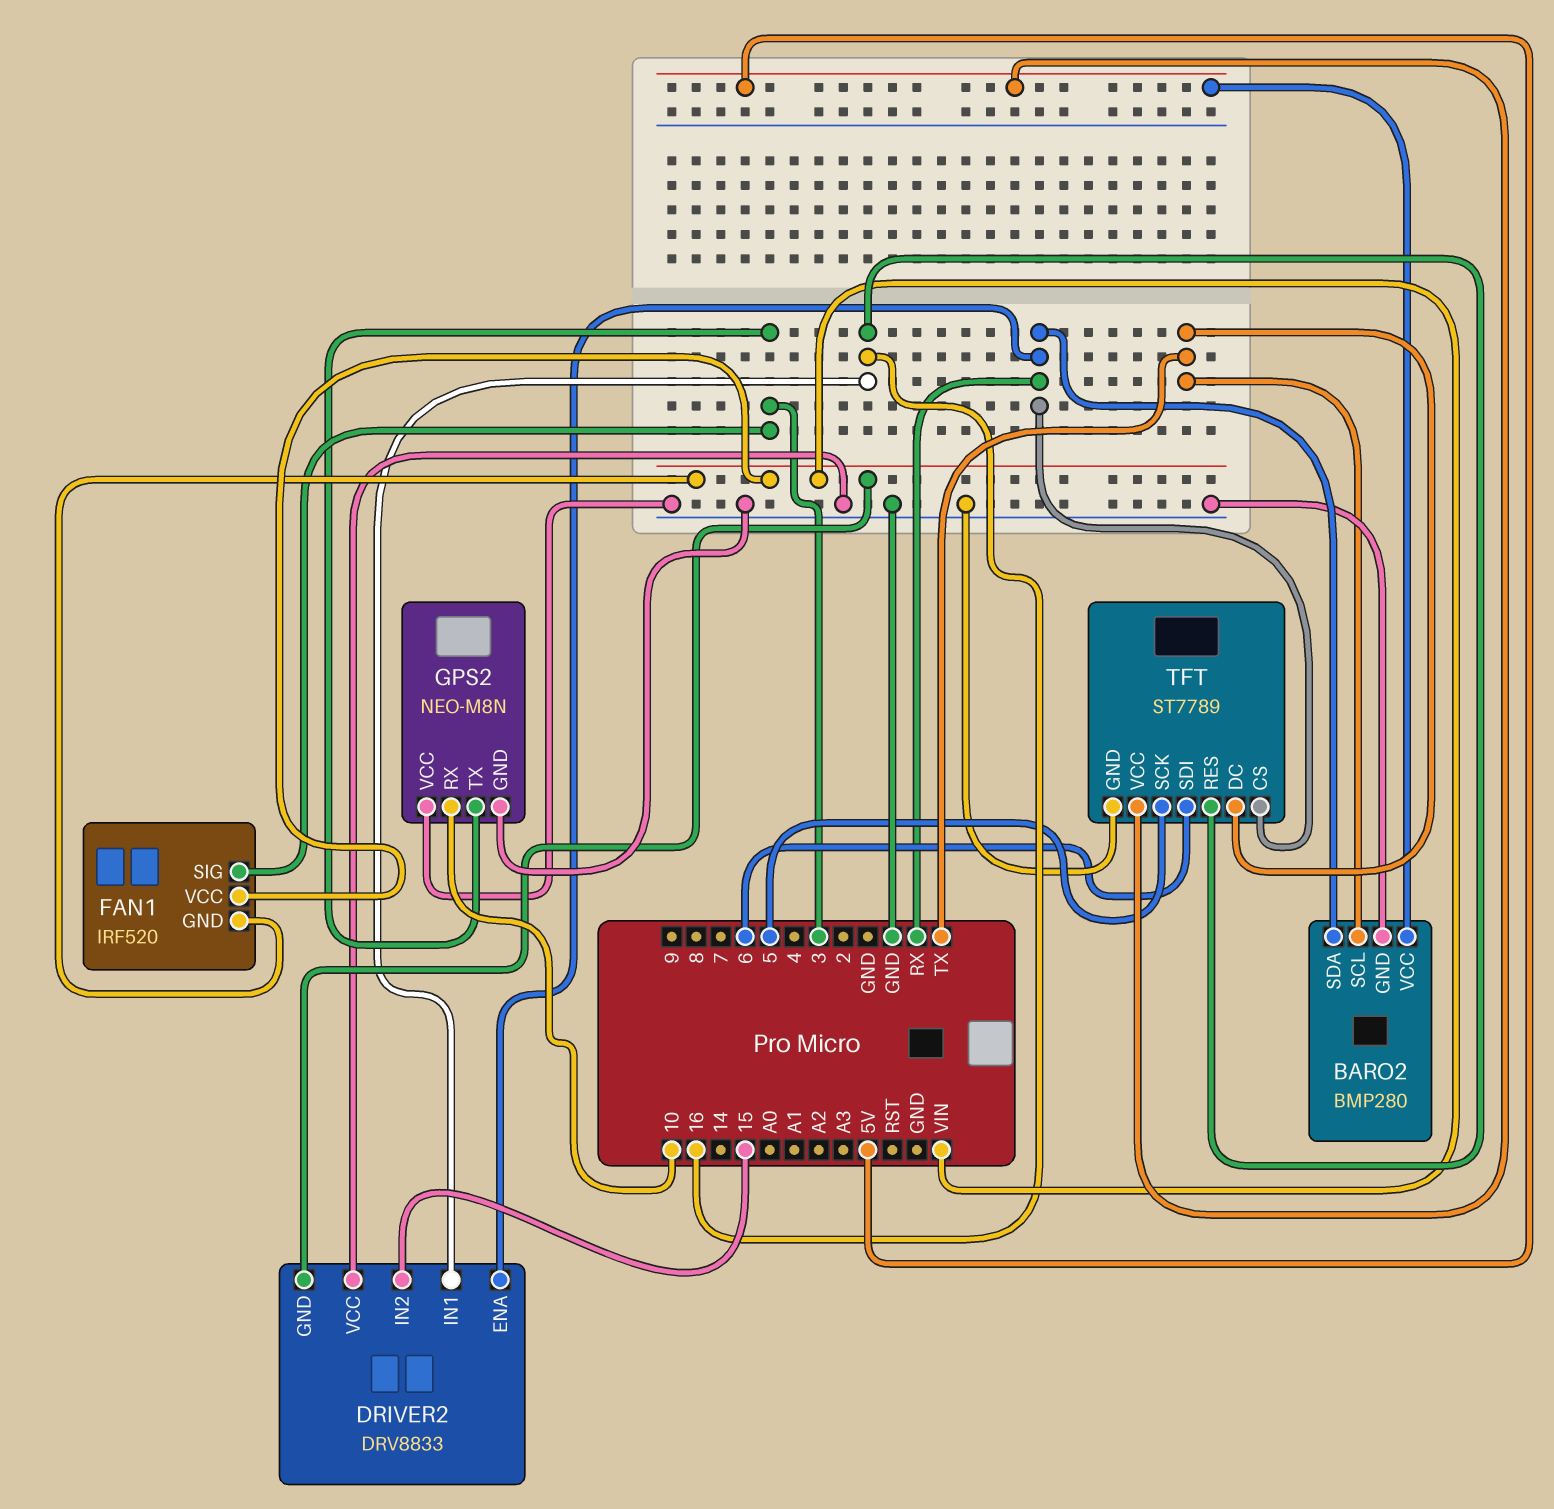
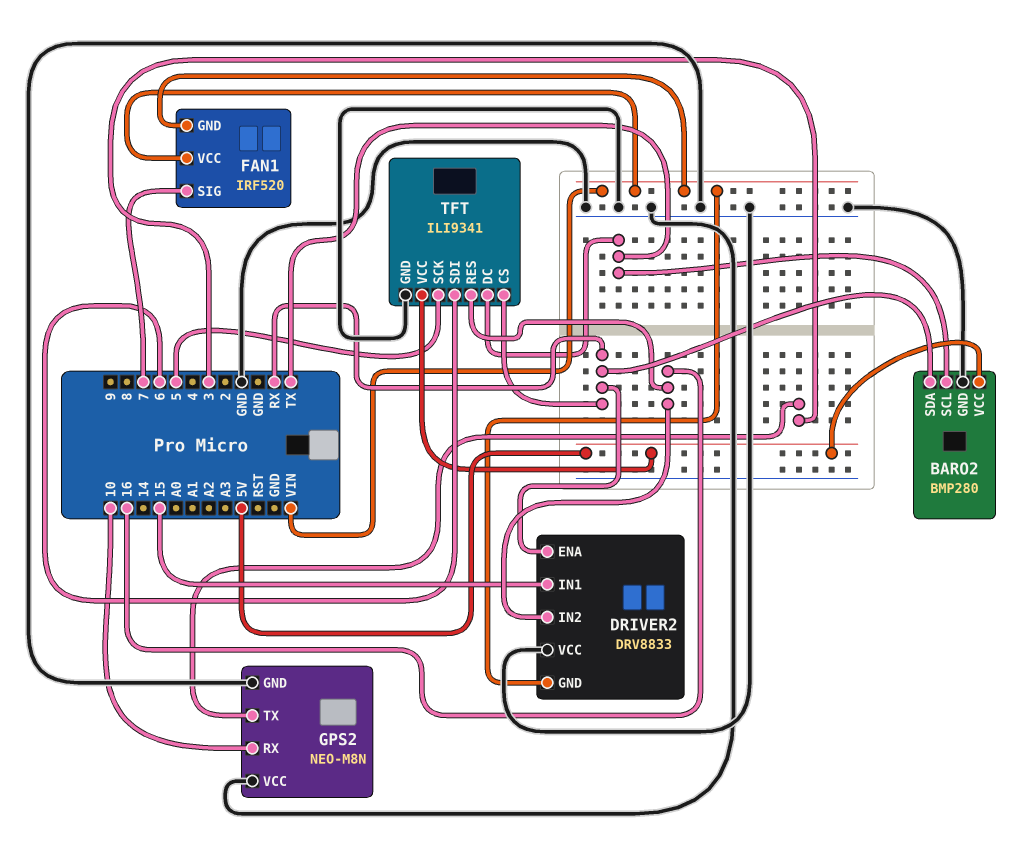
DRIVER2 pin IN1: 16 -> 15
DRIVER2 pin IN2: 15 -> 16
FAN1 pin SIG: 3 -> 7
TFT: ST7789 -> ILI9341

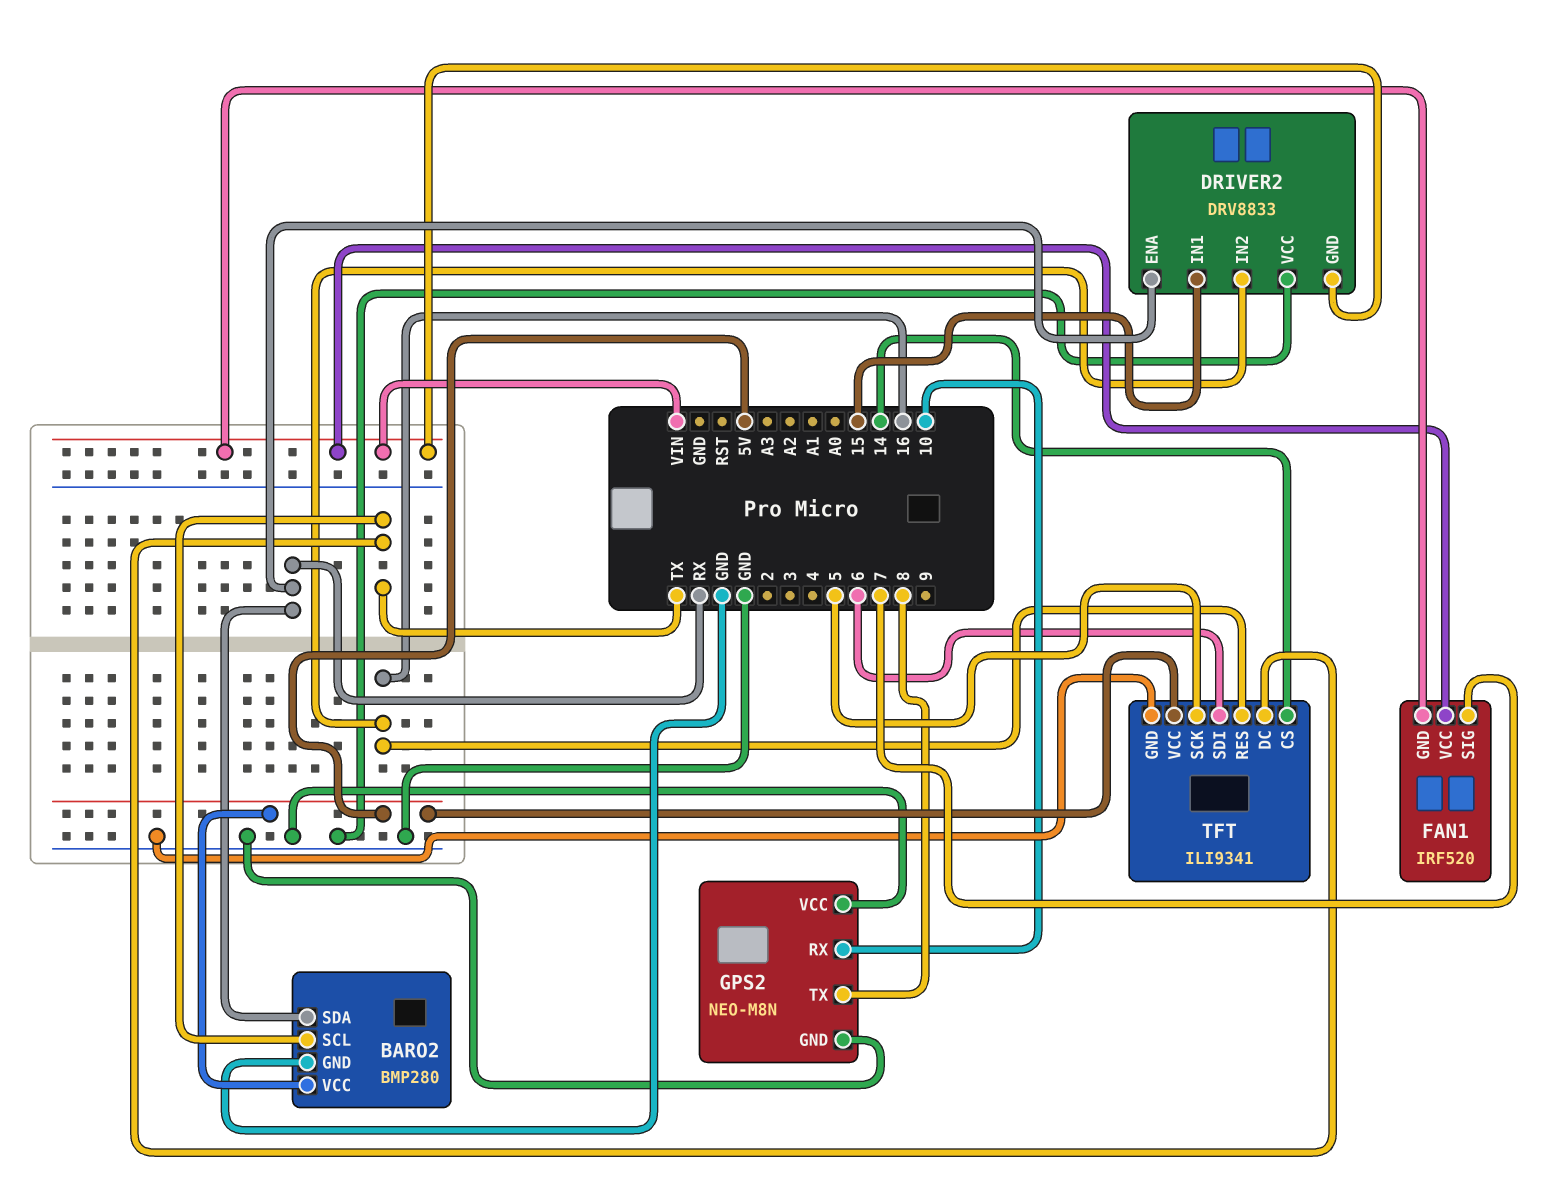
GPS2 pin TX: 3 -> 8
TFT pin CS: RX -> 14

